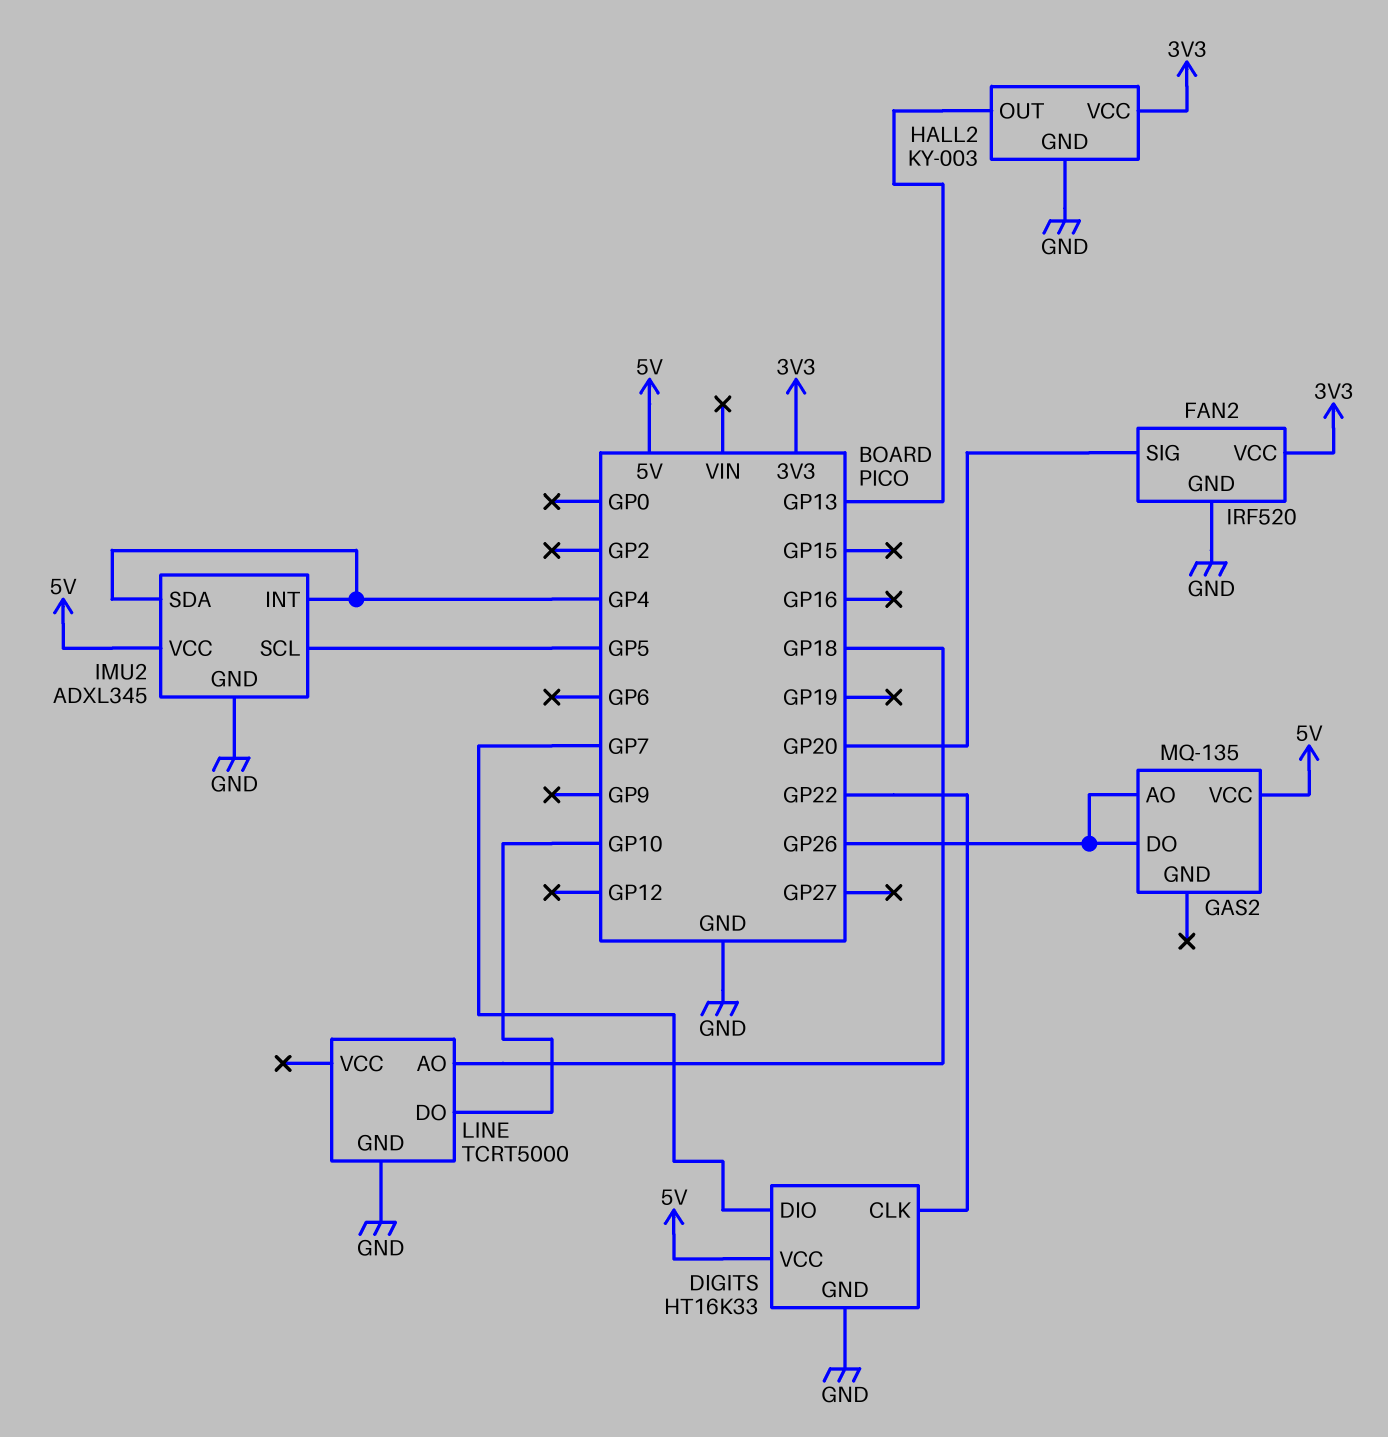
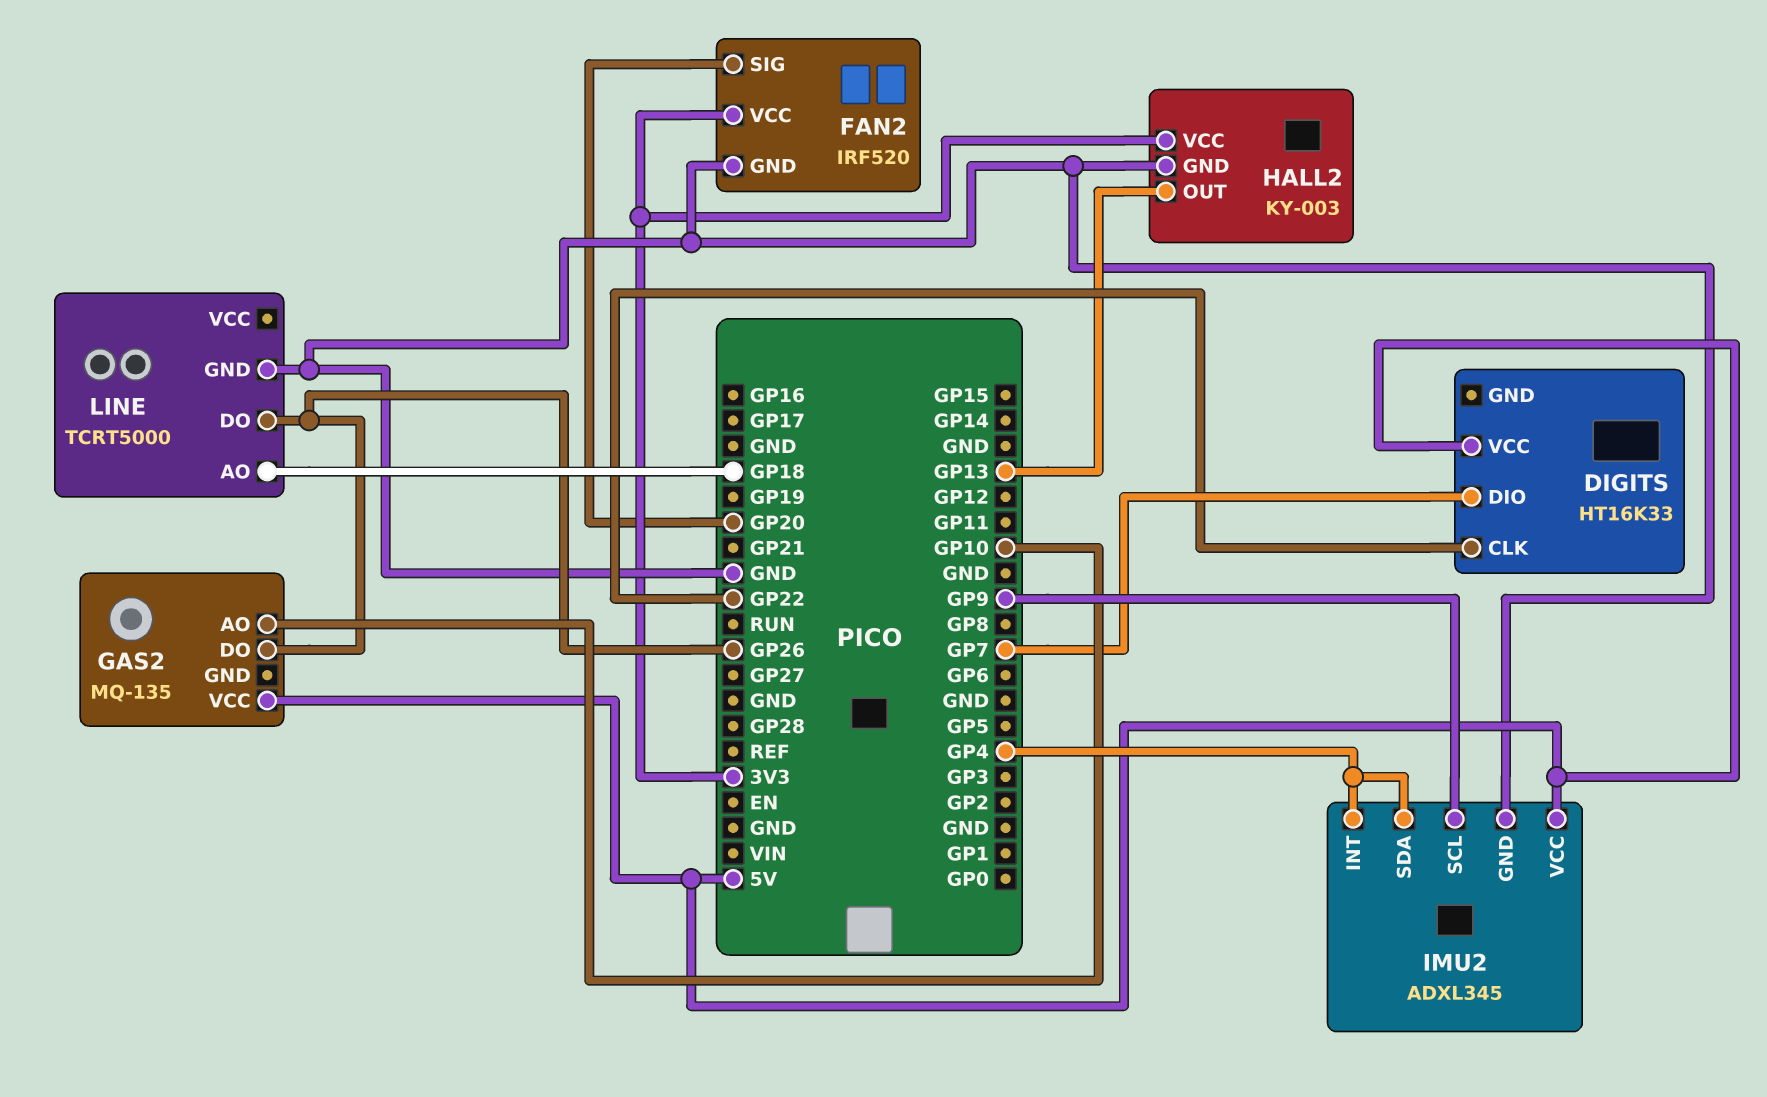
DIGITS pin GND: GND -> none
GAS2 pin AO: GP26 -> GP10
IMU2 pin SCL: GP5 -> GP9
LINE pin DO: GP10 -> GP26

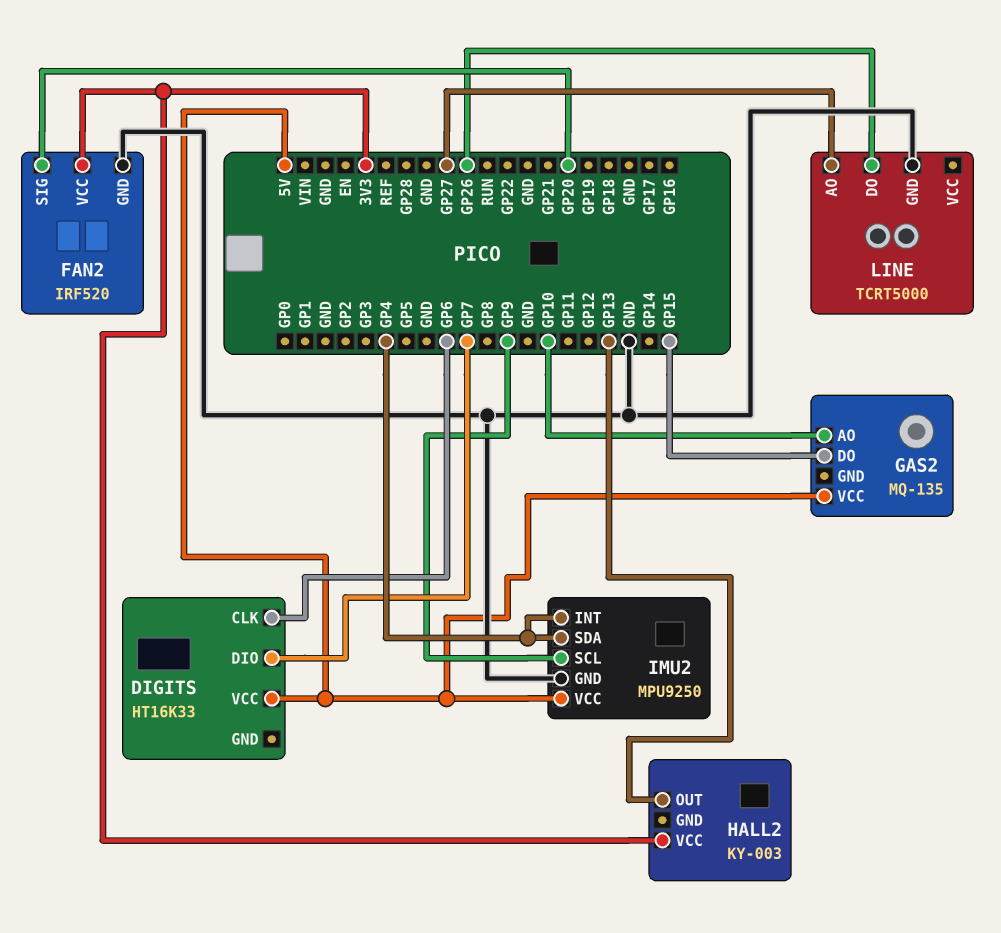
DIGITS pin CLK: GP22 -> GP6
GAS2 pin DO: GP26 -> GP15
HALL2 pin GND: GND -> none
IMU2: ADXL345 -> MPU9250
LINE pin AO: GP18 -> GP27

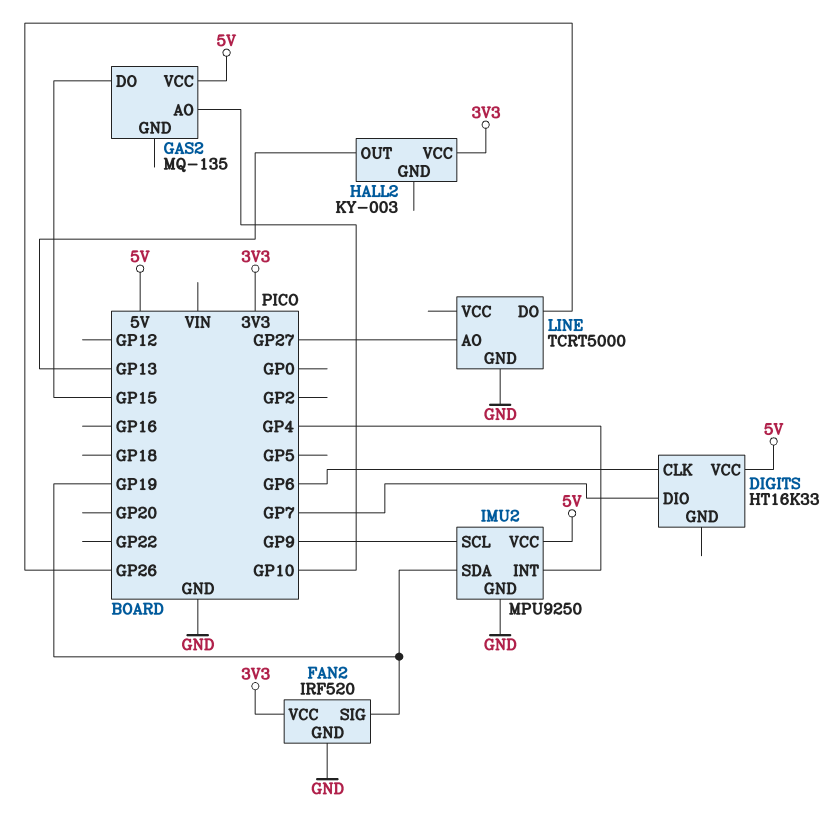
FAN2 pin SIG: GP20 -> GP19
IMU2 pin SDA: GP4 -> GP19

